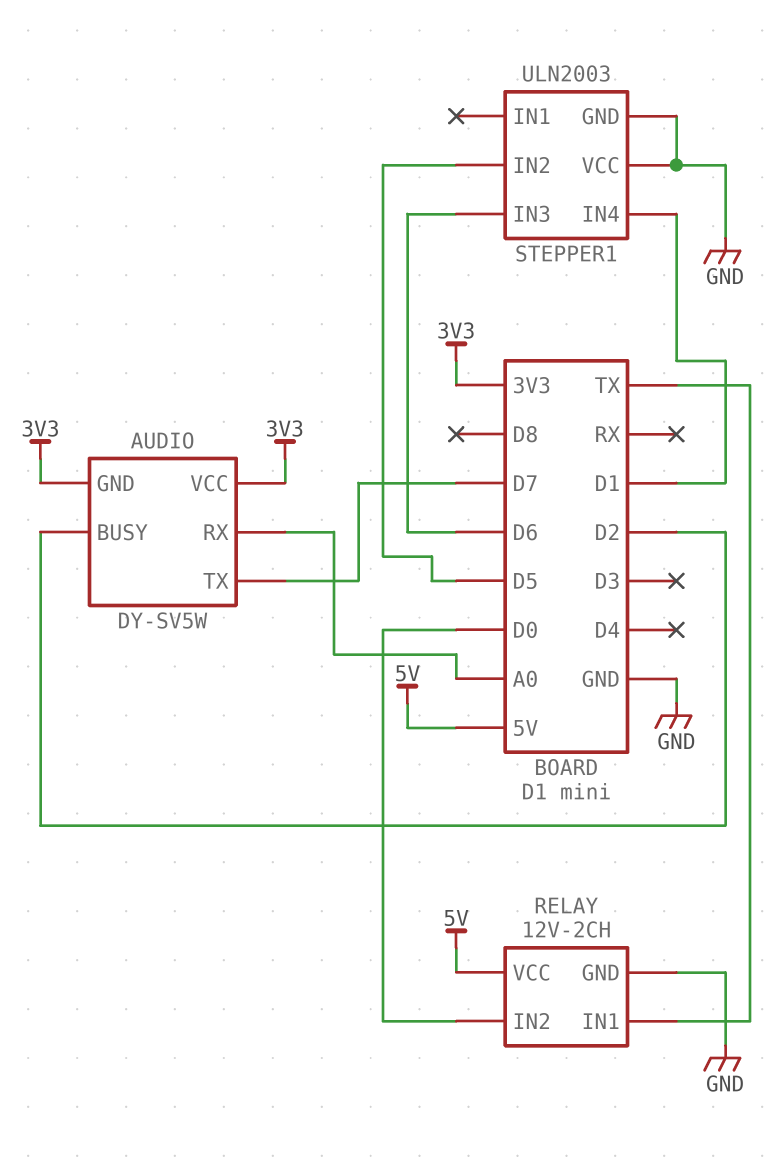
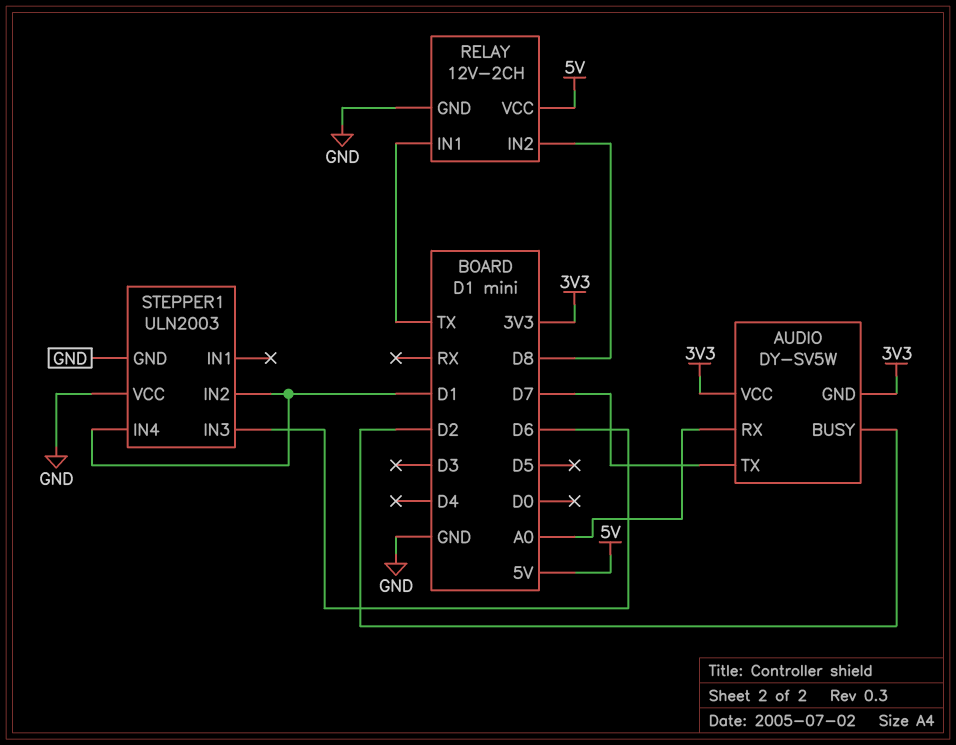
RELAY pin IN2: D0 -> D8
STEPPER1 pin IN2: D5 -> D1

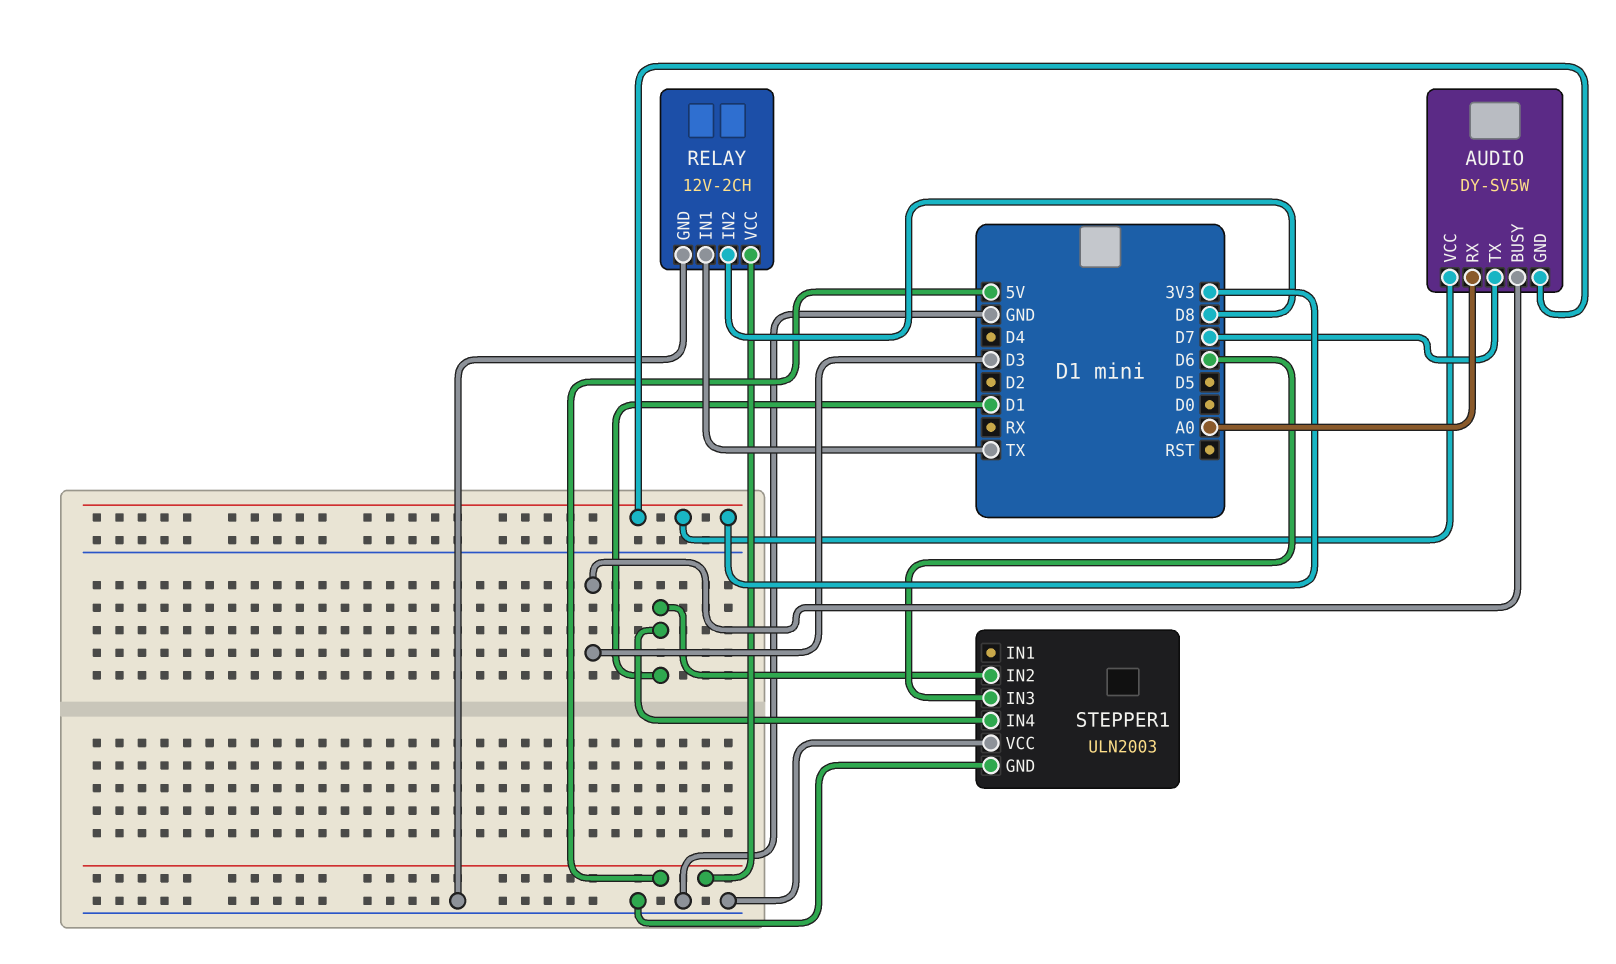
AUDIO pin BUSY: D2 -> D3

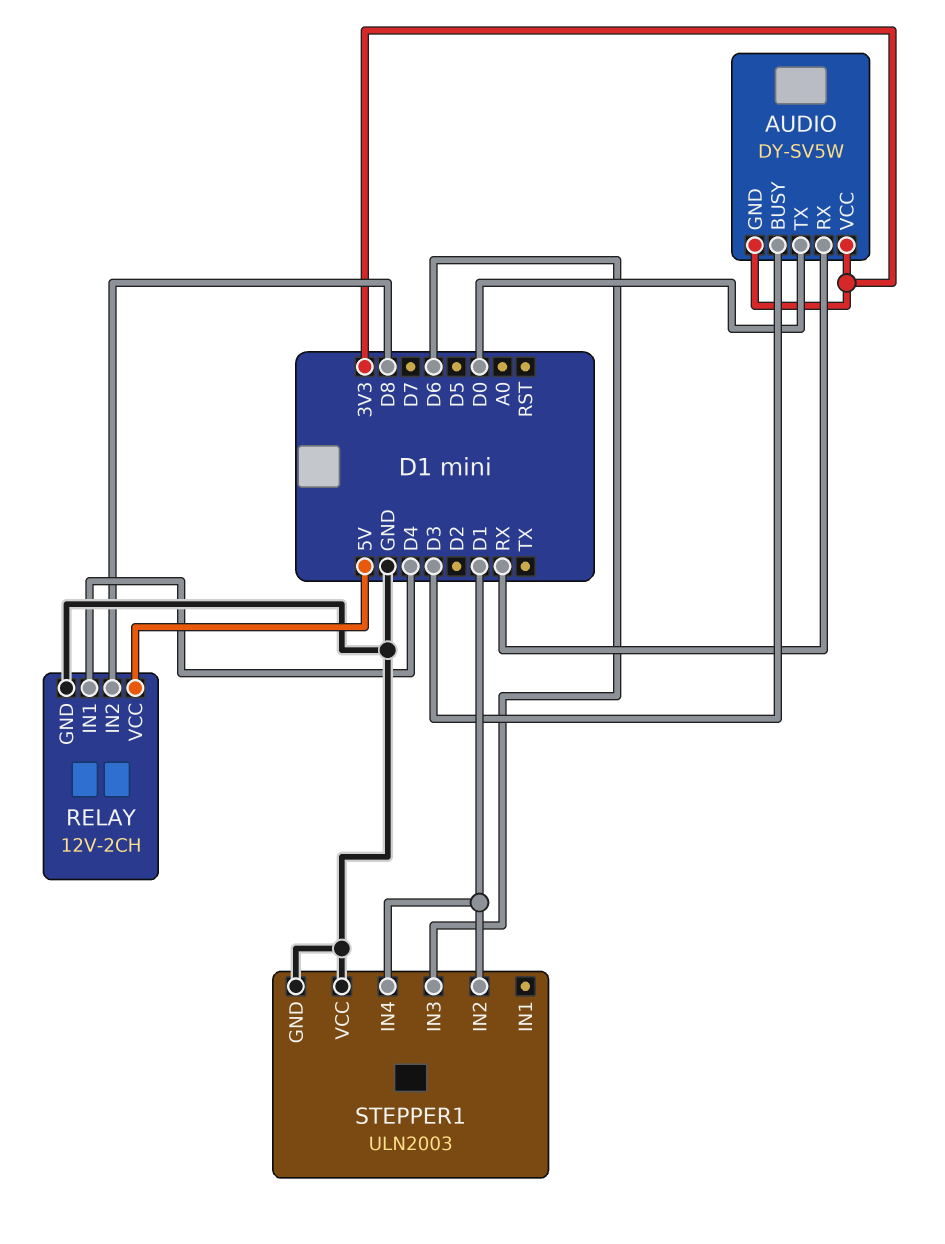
AUDIO pin RX: A0 -> RX
AUDIO pin TX: D7 -> D0
RELAY pin IN1: TX -> D4

